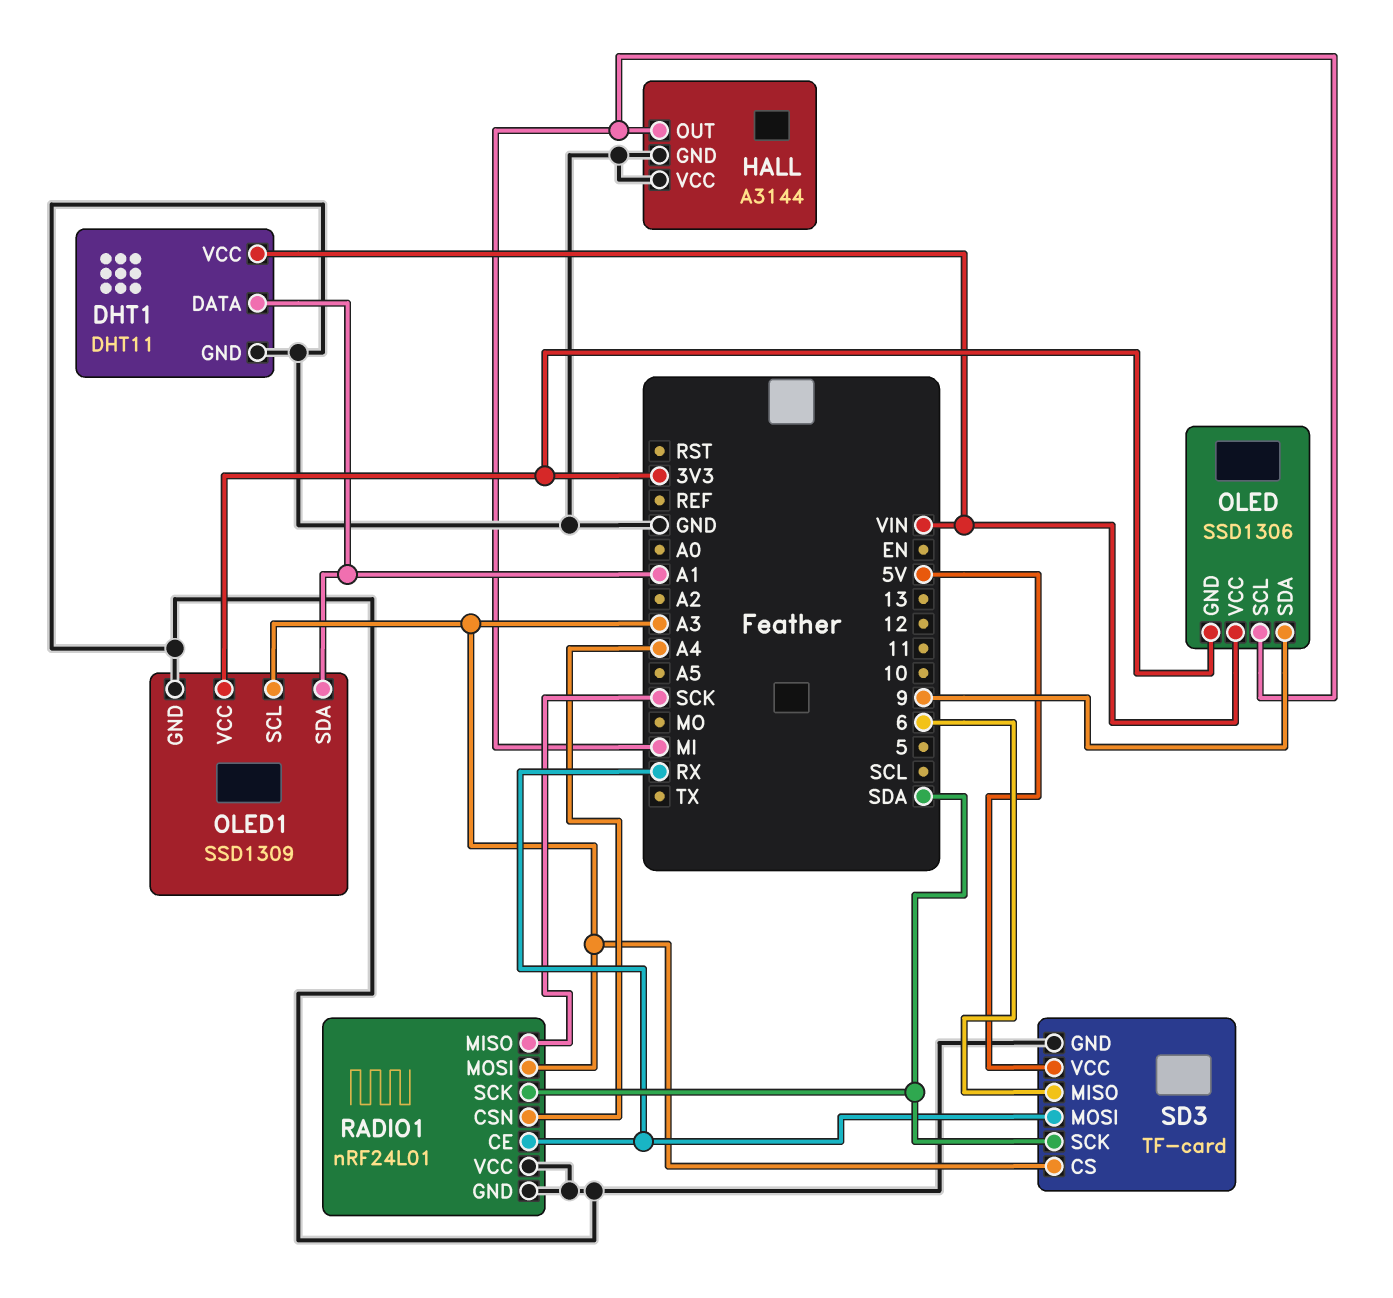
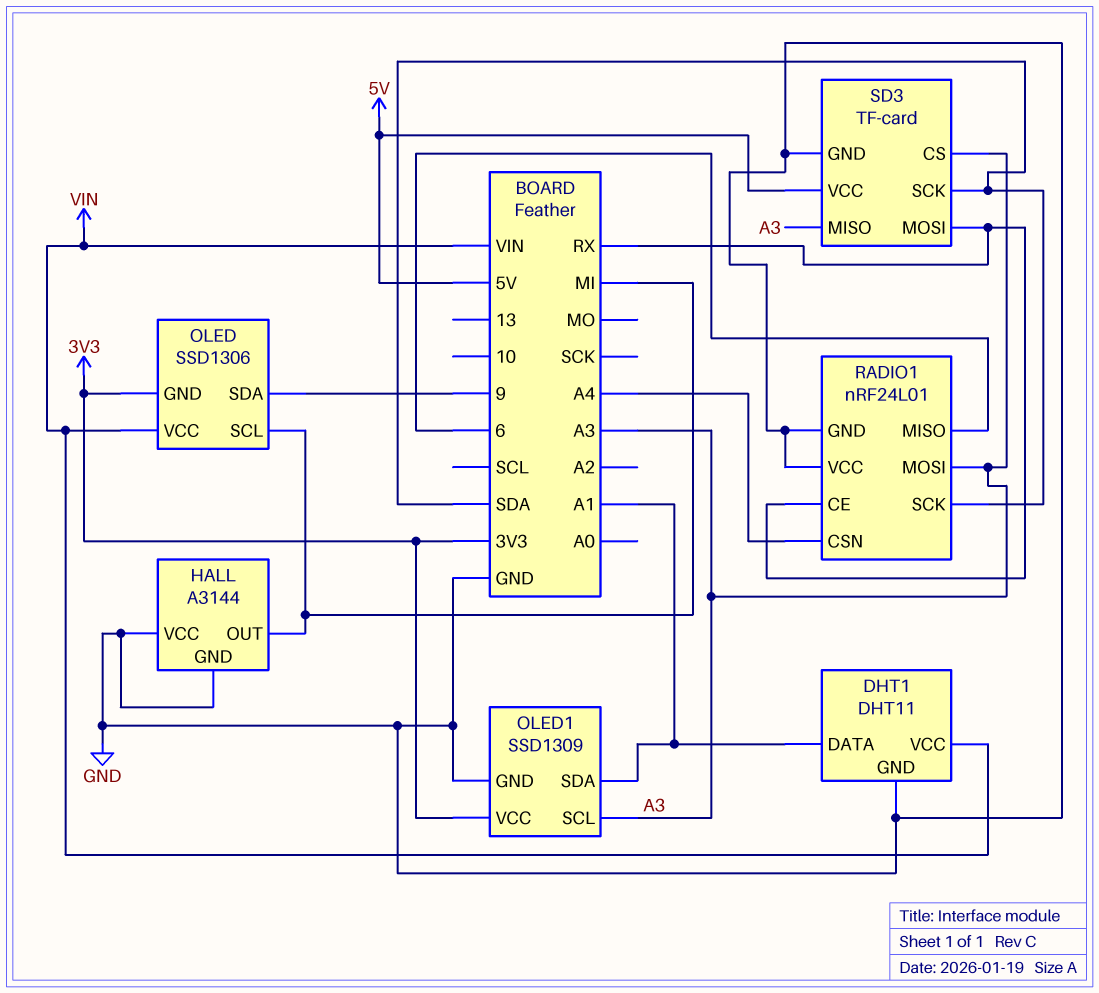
RADIO1 pin MISO: SCK -> 6
SD3 pin MISO: 6 -> A3

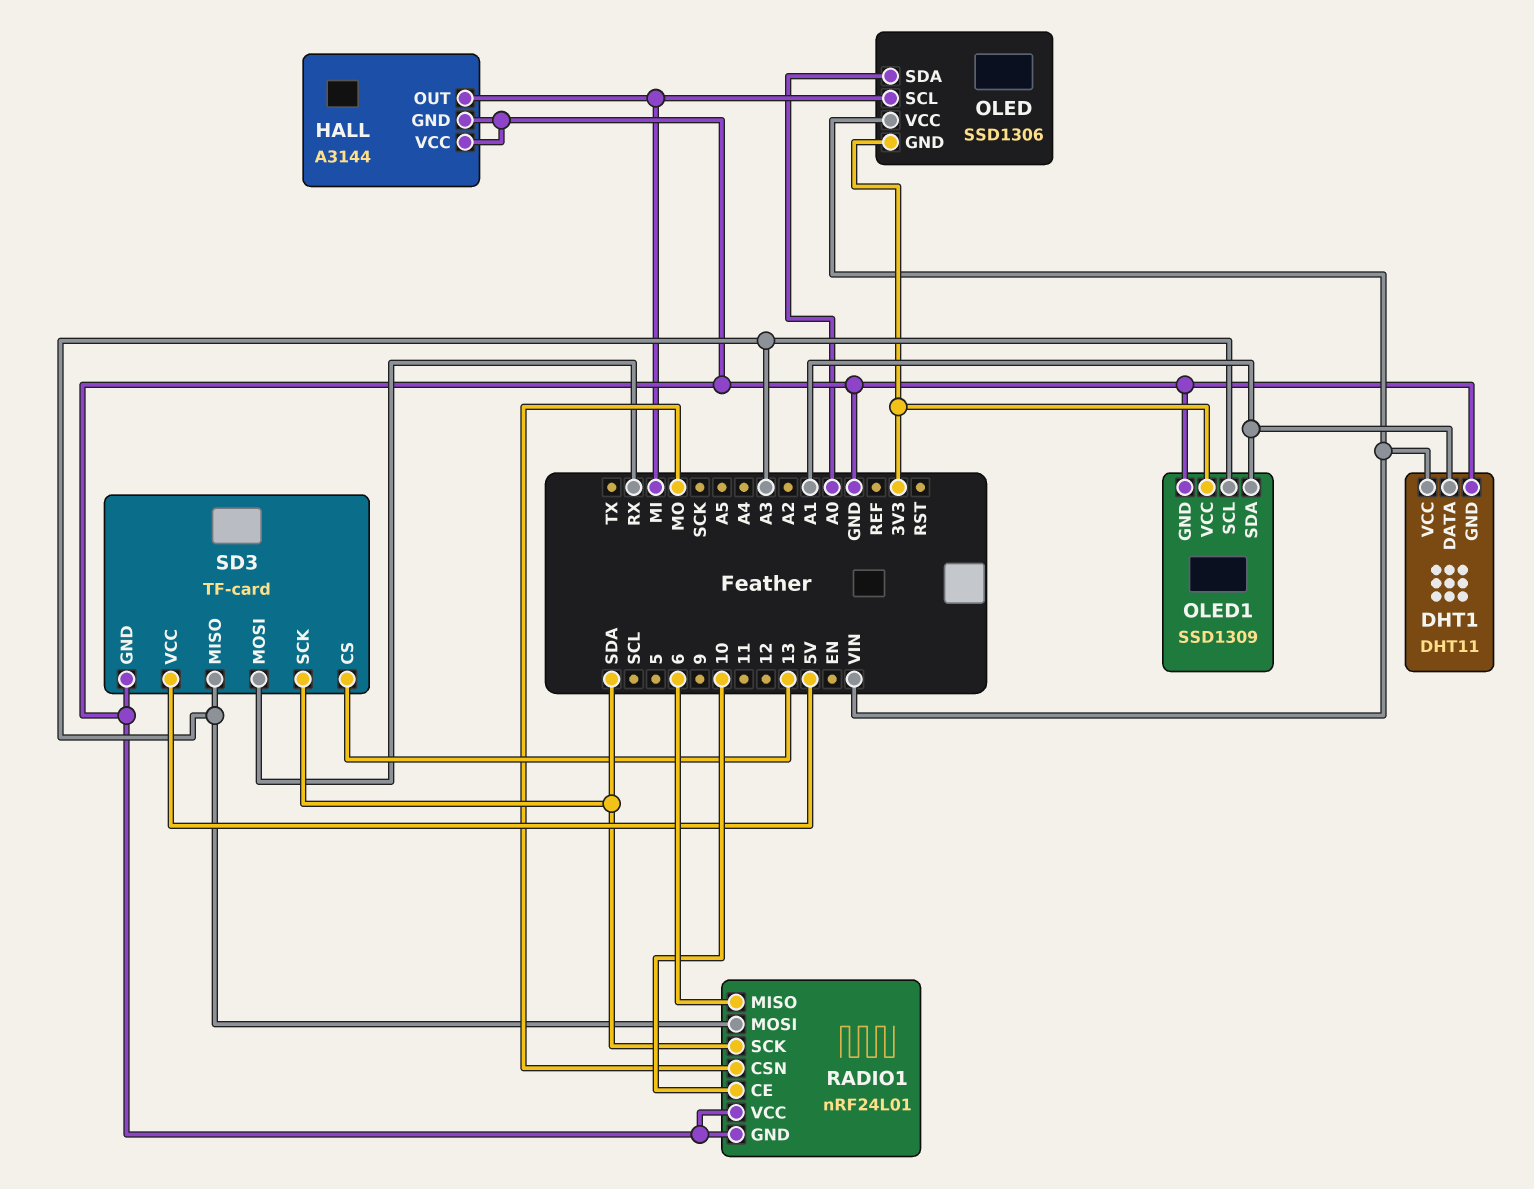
OLED pin SDA: 9 -> A0
RADIO1 pin CE: RX -> 10
RADIO1 pin CSN: A4 -> MO
SD3 pin CS: A3 -> 13

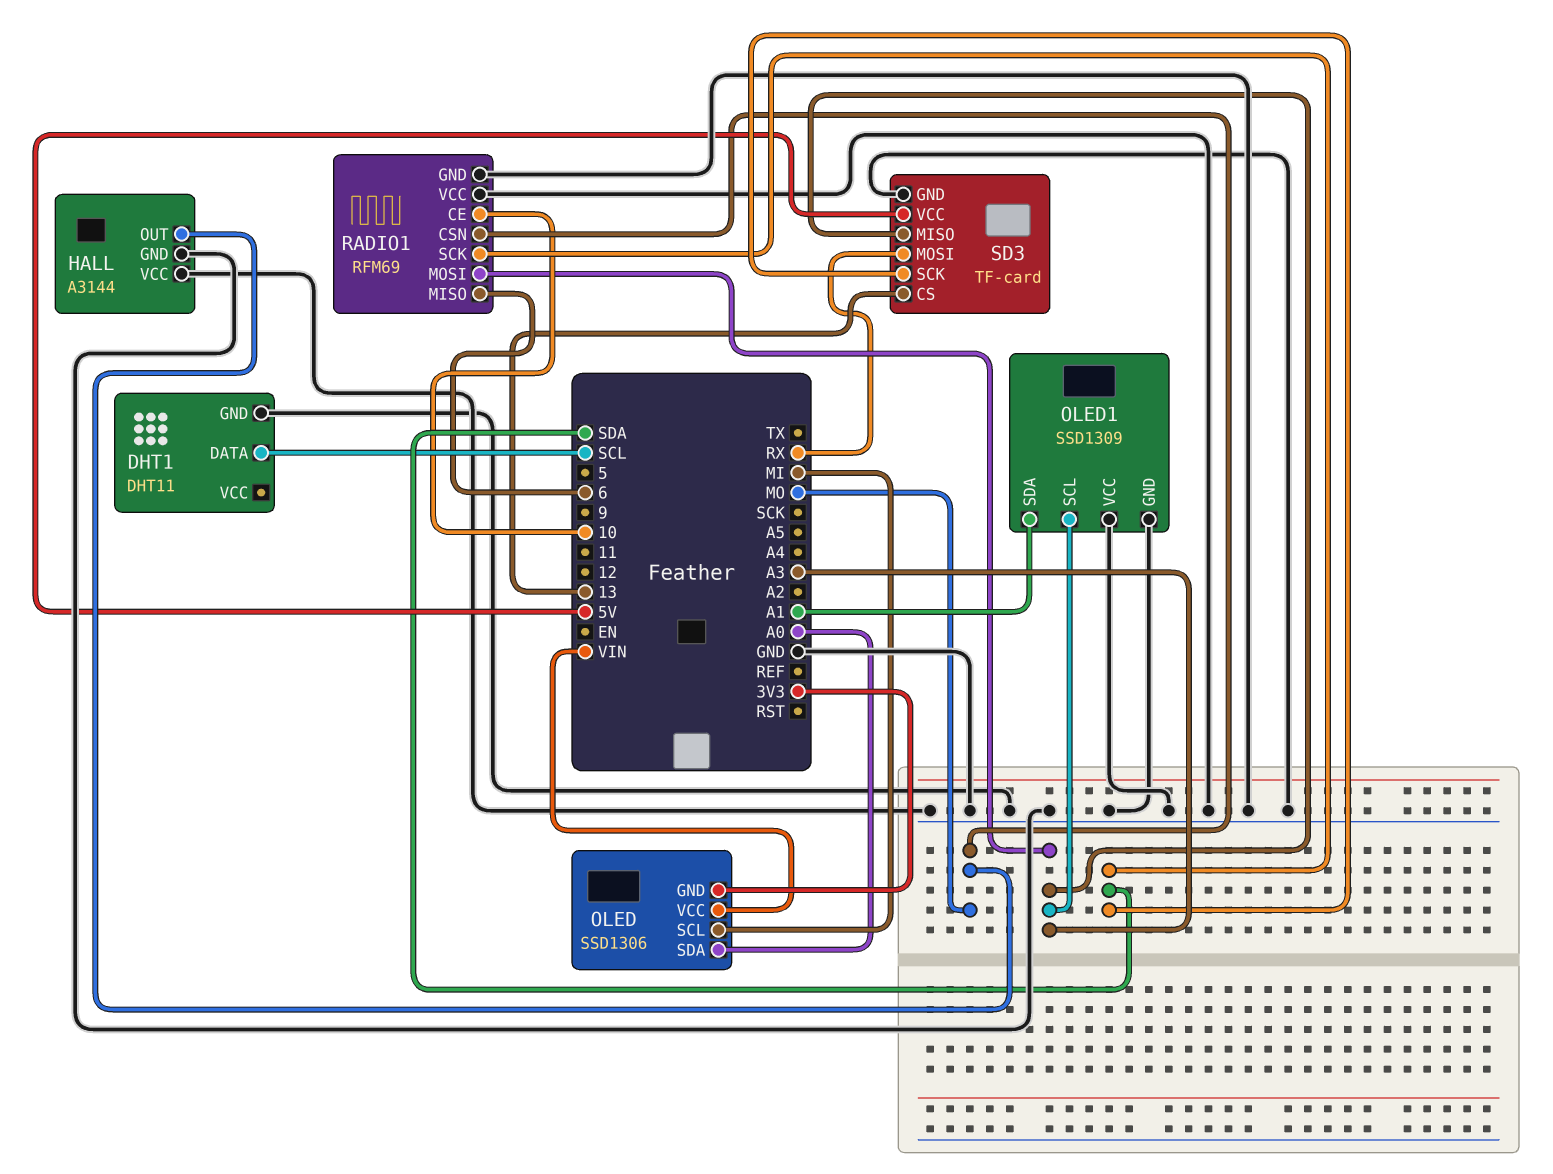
DHT1 pin DATA: A1 -> SCL
DHT1 pin VCC: VIN -> none
HALL pin OUT: MI -> MO
OLED1 pin VCC: 3V3 -> GND
RADIO1: nRF24L01 -> RFM69

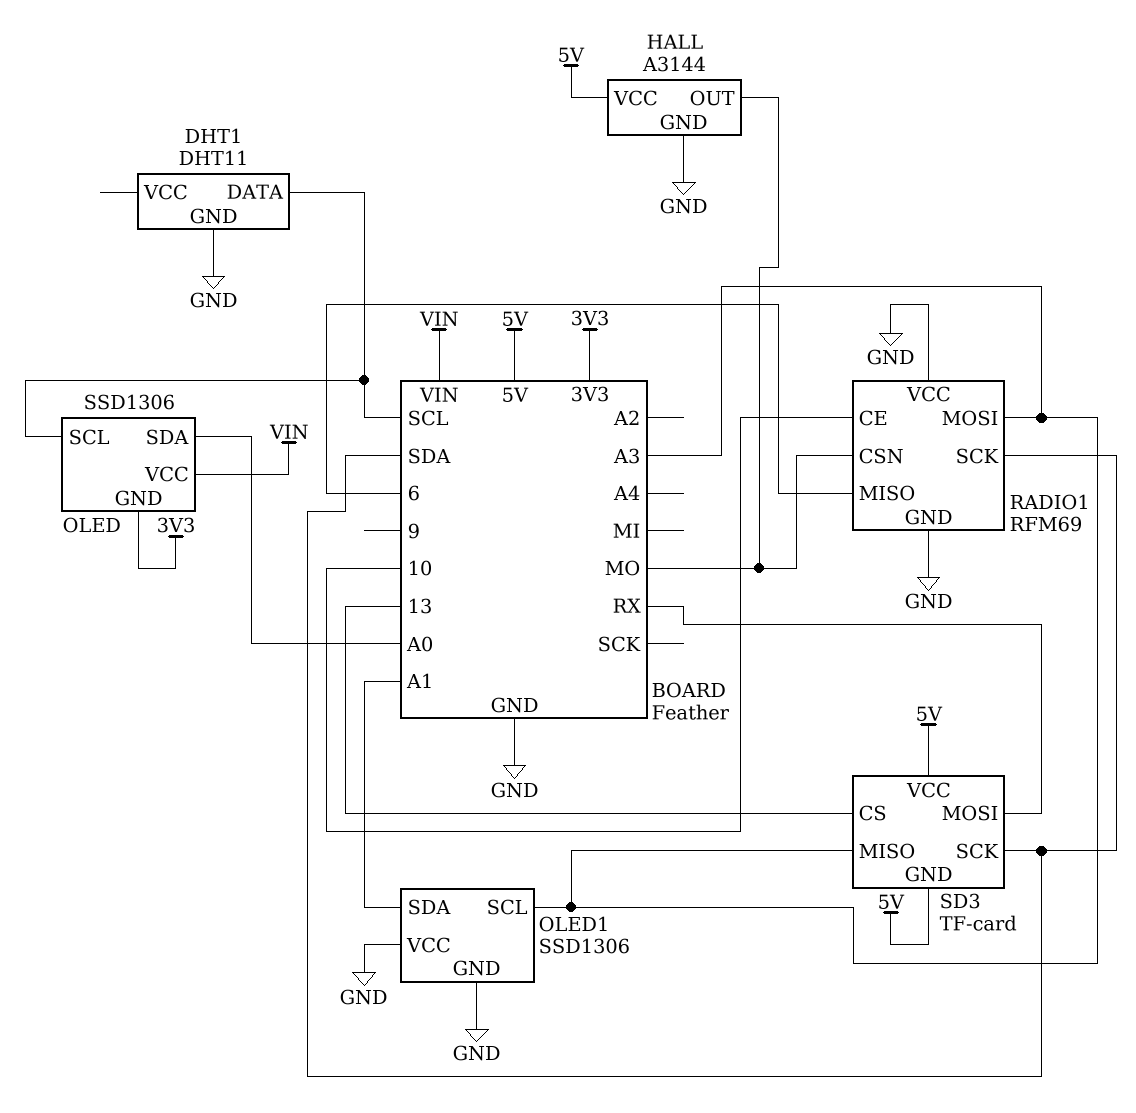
HALL pin VCC: GND -> 5V
OLED pin SCL: MI -> SCL
OLED1: SSD1309 -> SSD1306
SD3 pin GND: GND -> 5V

